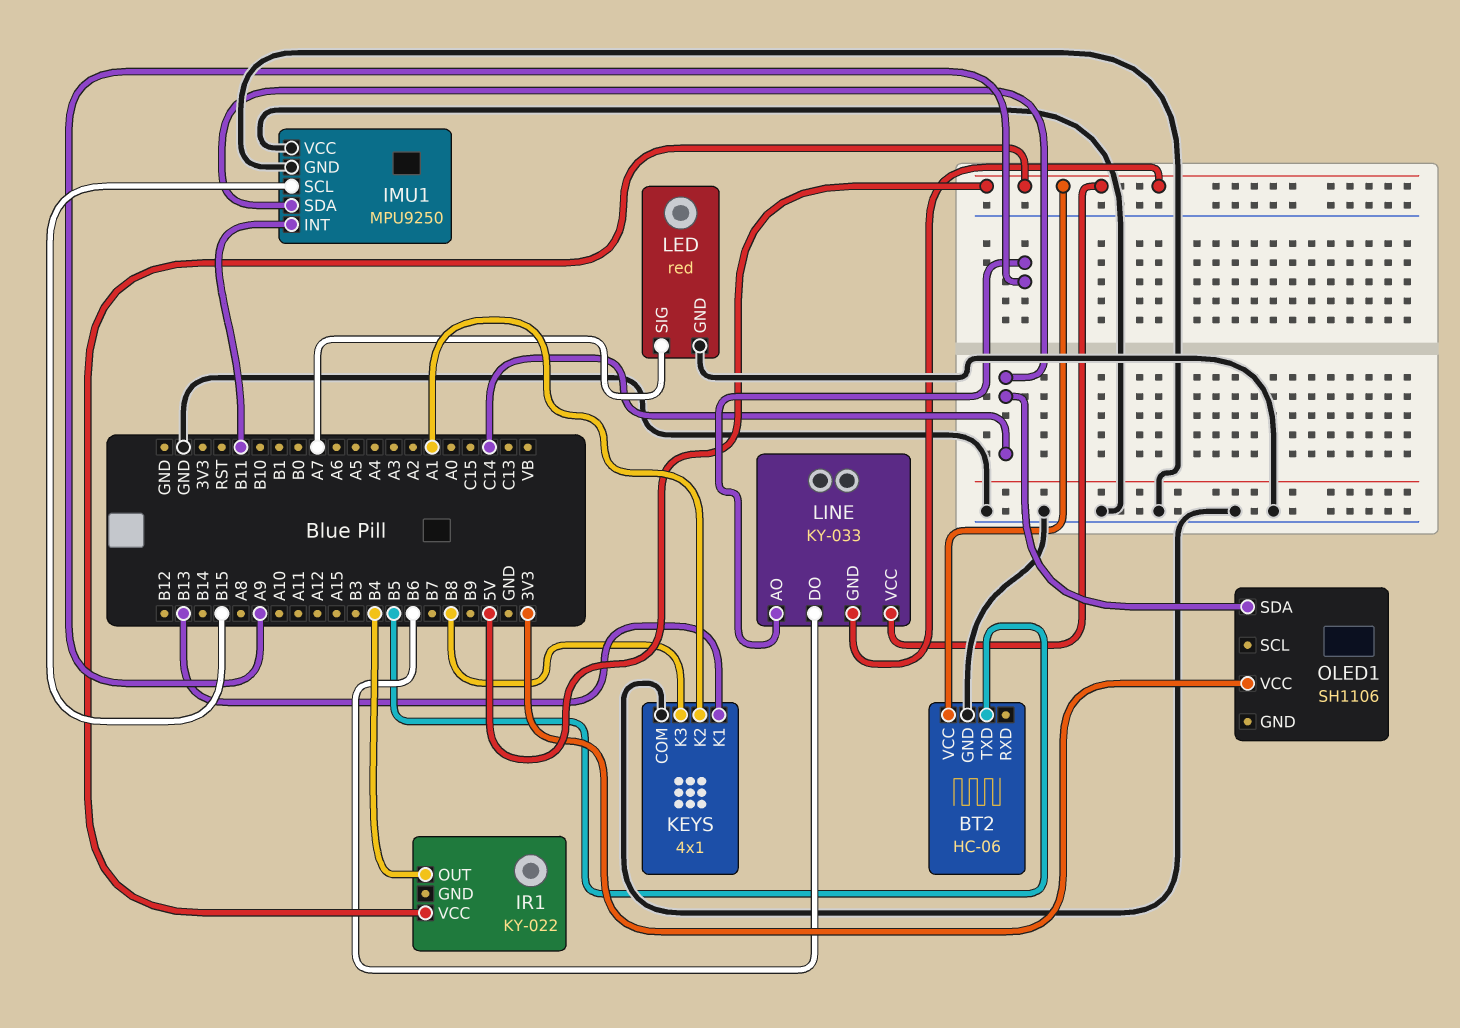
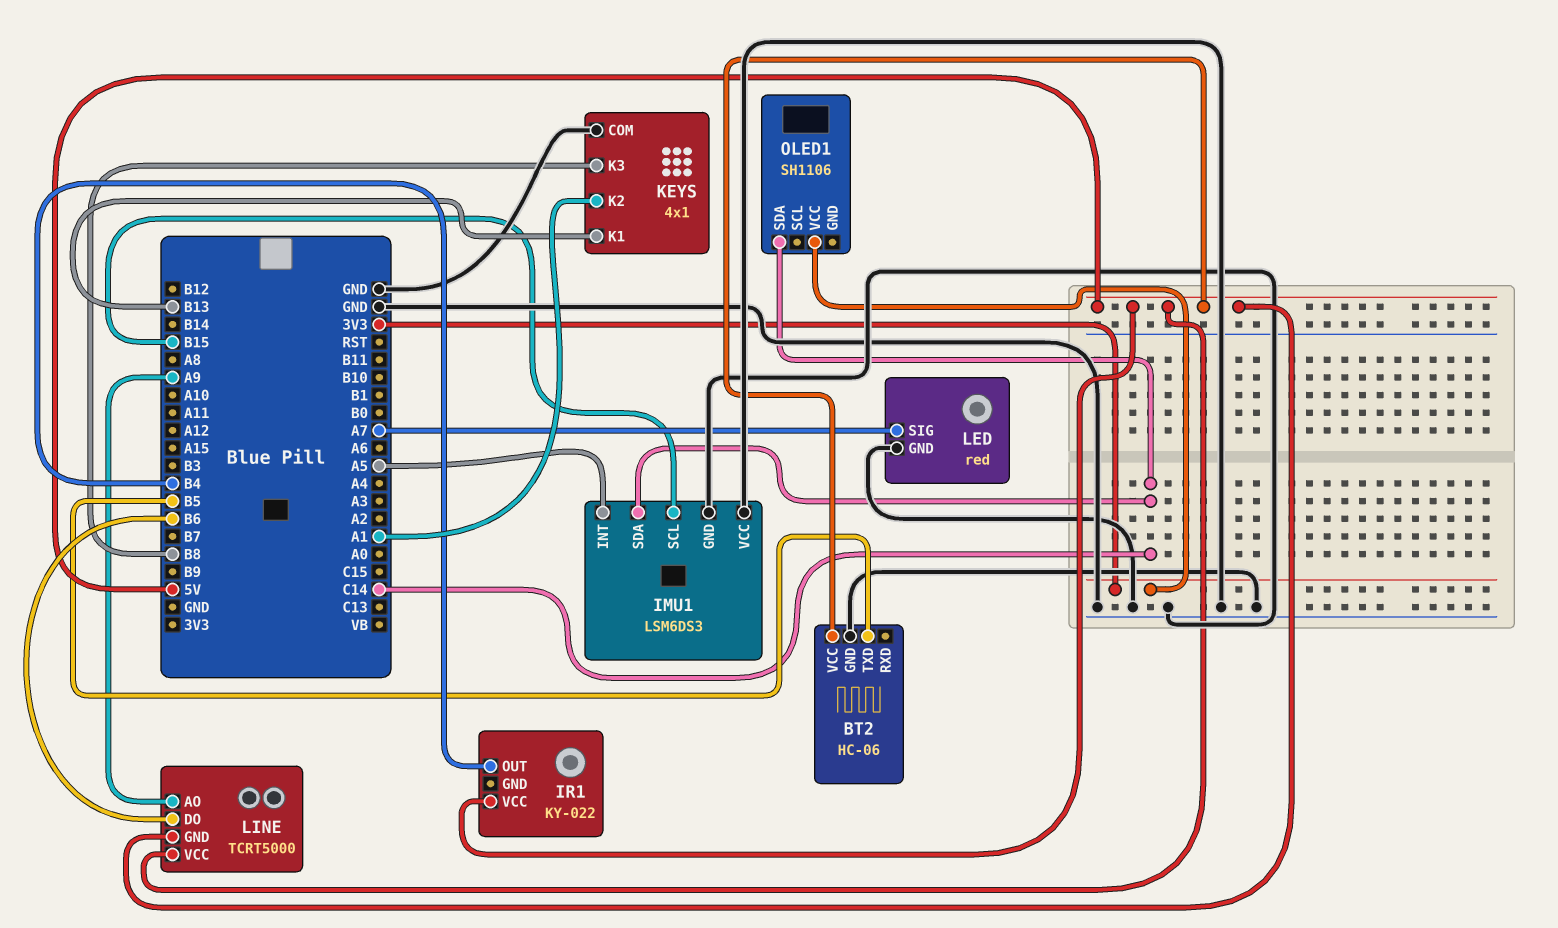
IMU1: MPU9250 -> LSM6DS3
IMU1 pin INT: B11 -> A5
LINE: KY-033 -> TCRT5000

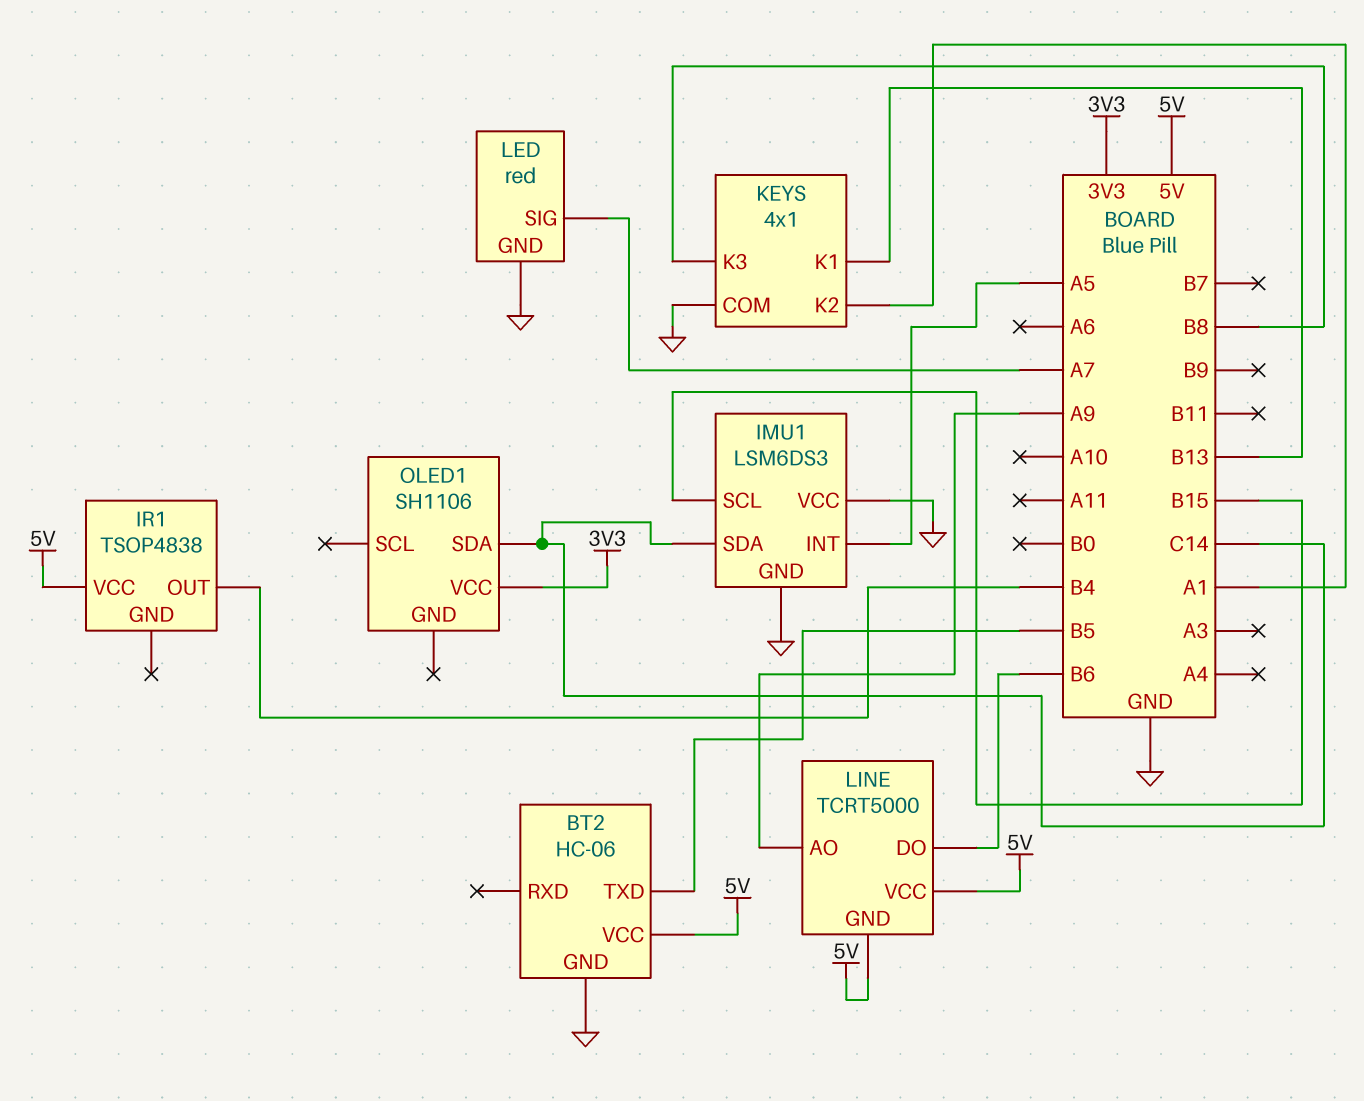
IR1: KY-022 -> TSOP4838

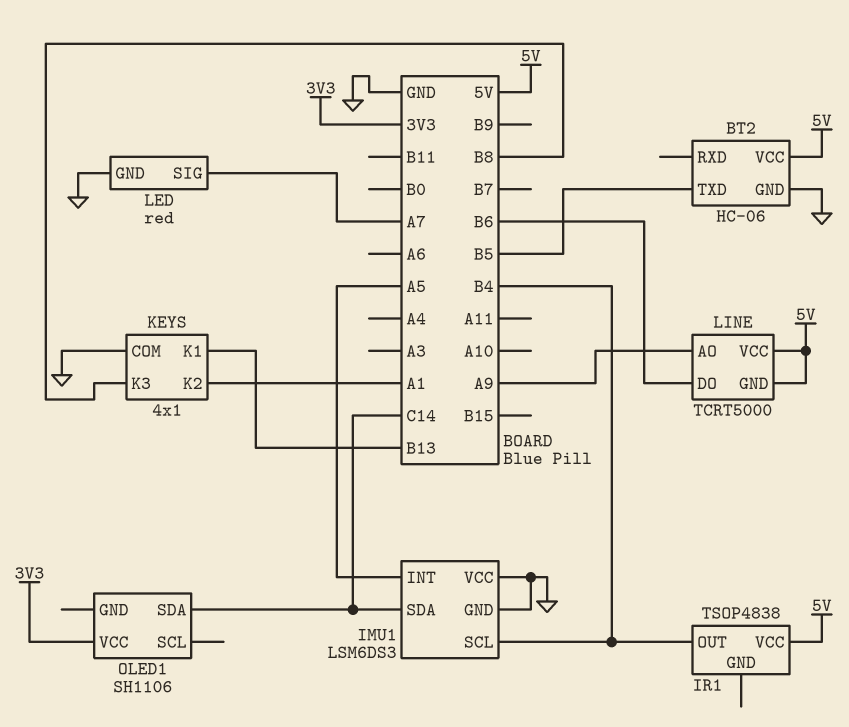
IMU1 pin SCL: B15 -> B4

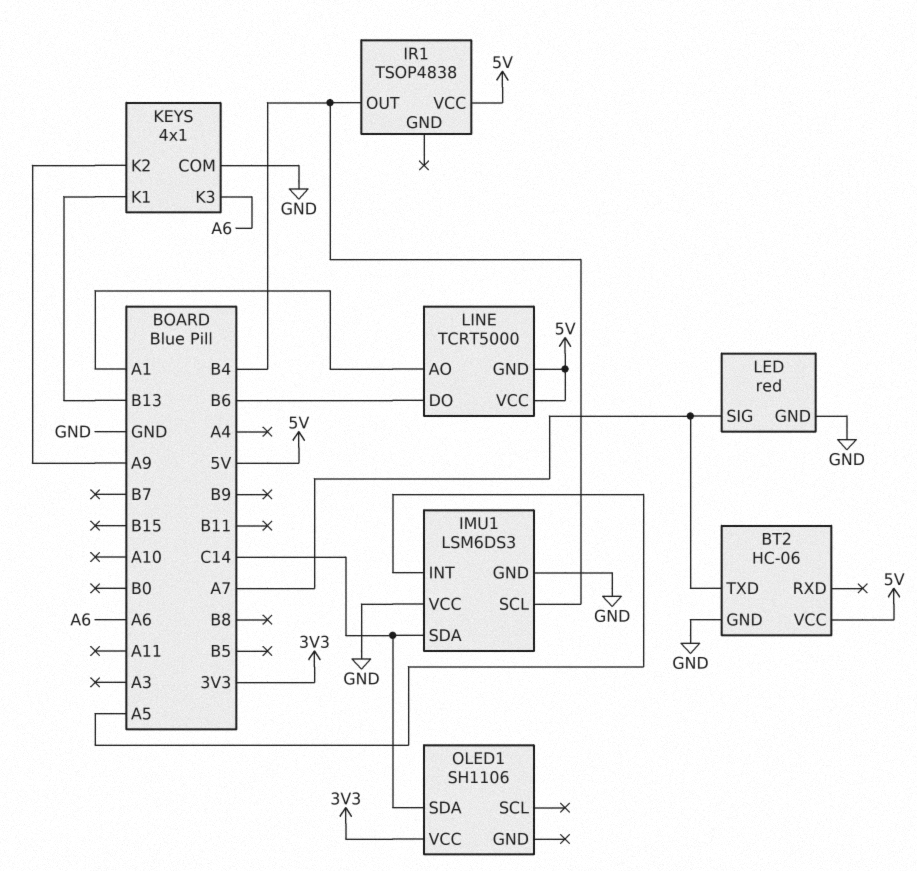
BT2 pin TXD: B5 -> A7
KEYS pin K2: A1 -> A9
KEYS pin K3: B8 -> A6
LINE pin AO: A9 -> A1

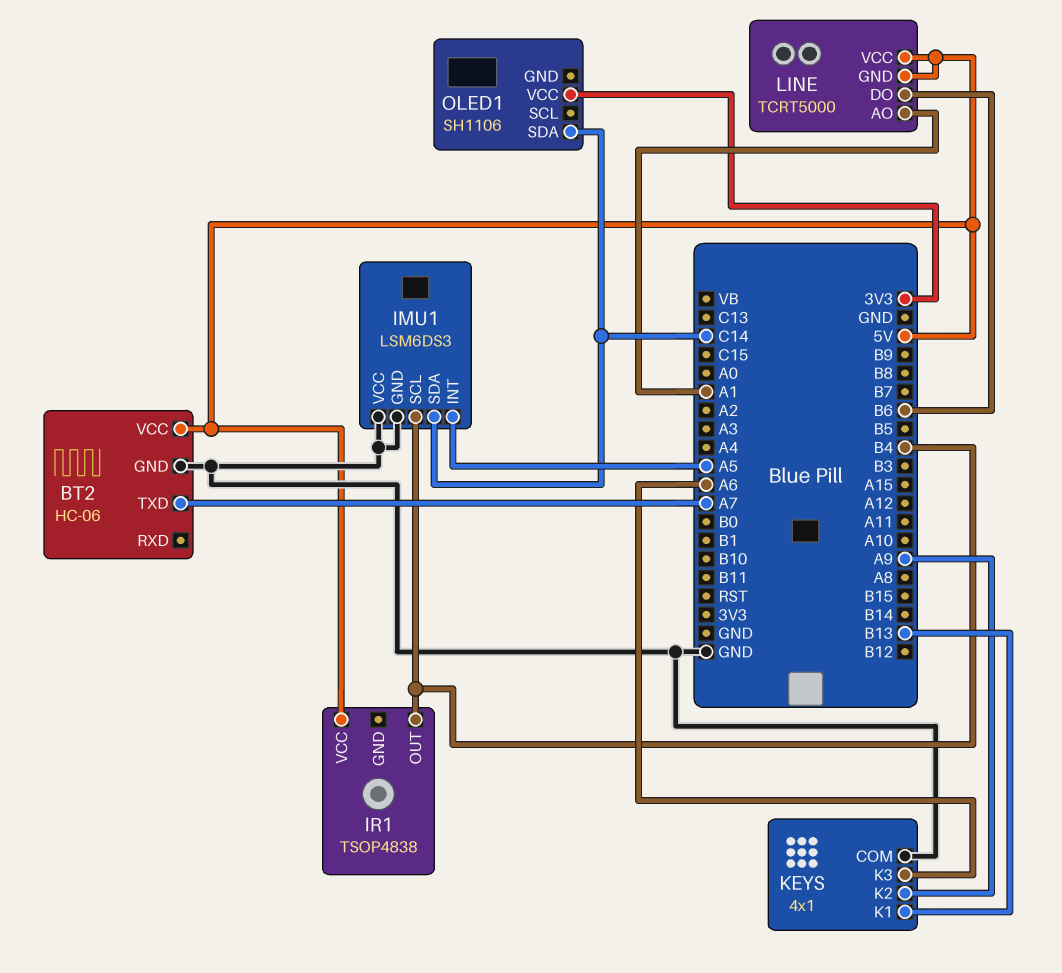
LED: red -> none
LED pin GND: GND -> none
LED pin SIG: A7 -> none

